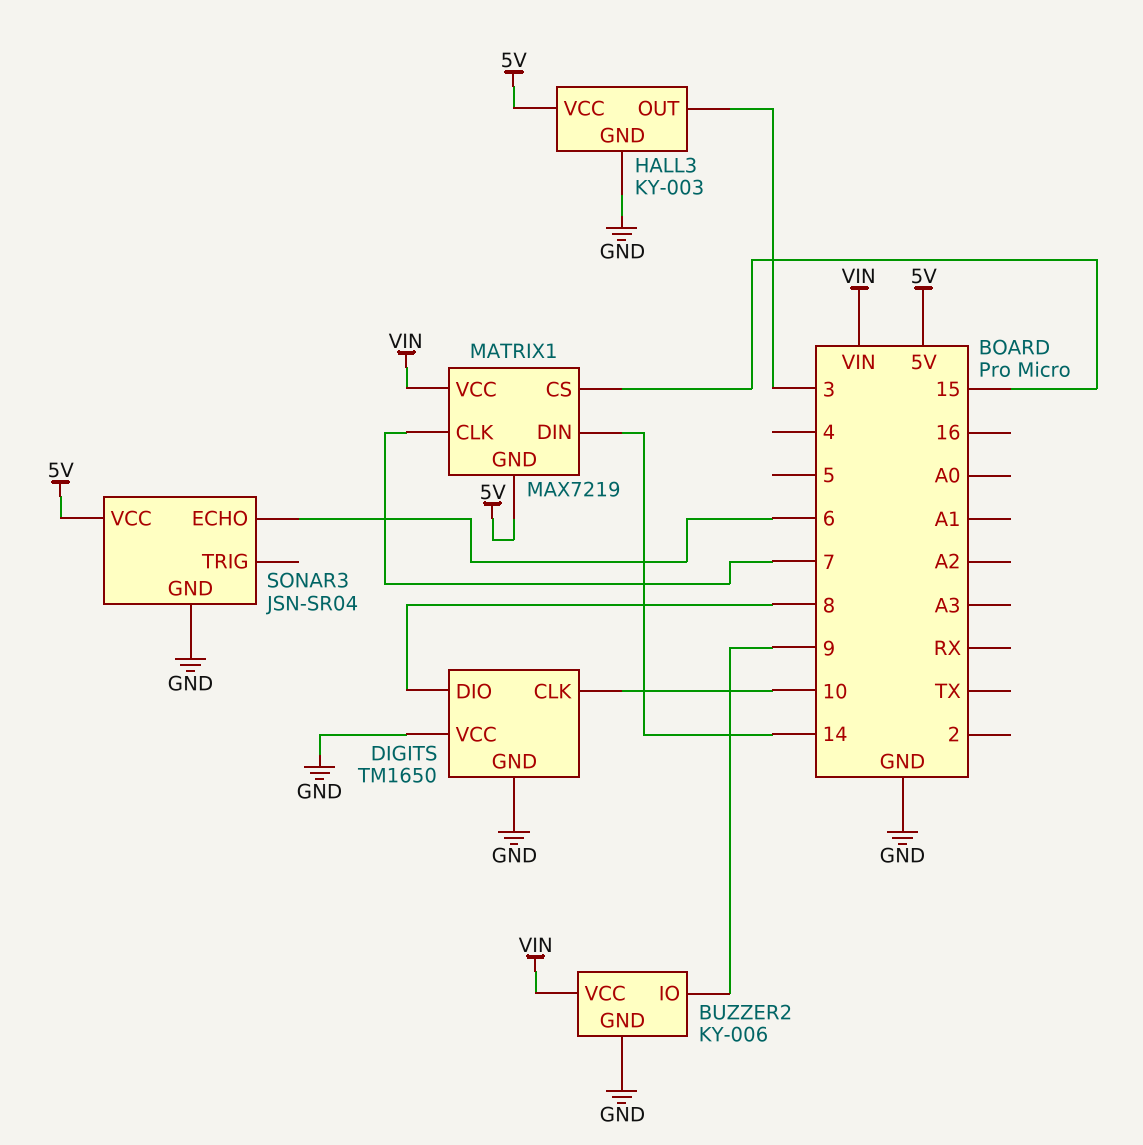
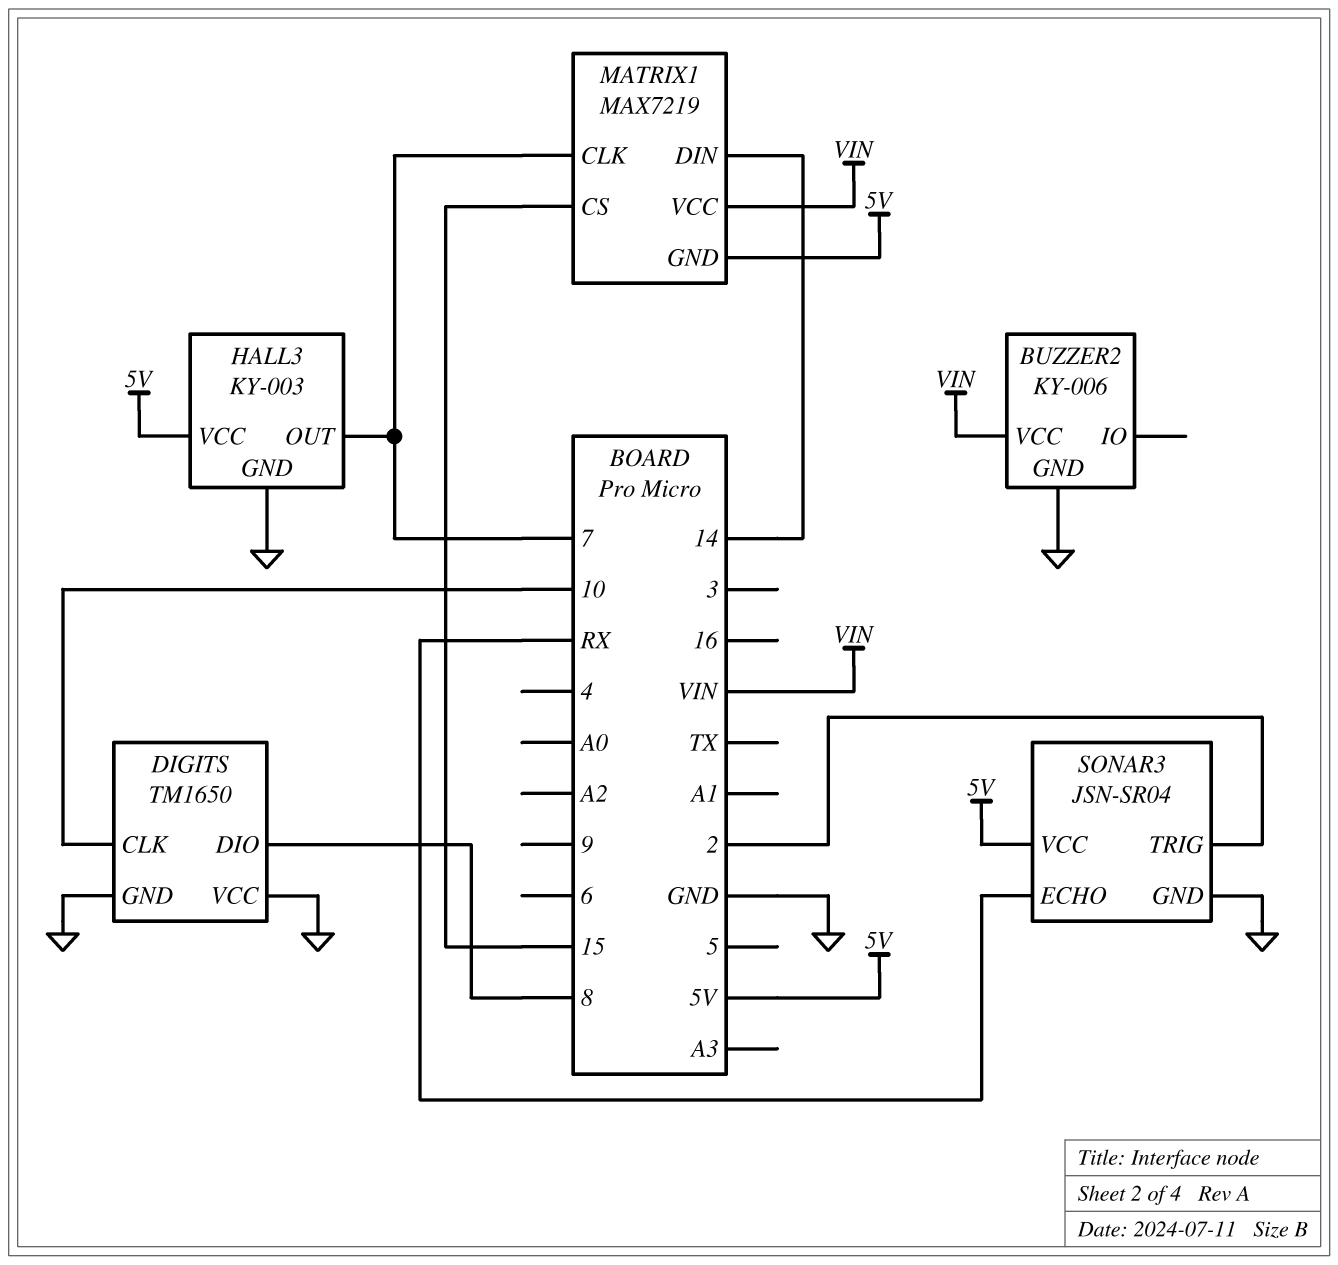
BUZZER2 pin IO: 9 -> none
HALL3 pin OUT: 3 -> 7
SONAR3 pin ECHO: 6 -> RX
SONAR3 pin TRIG: none -> 2

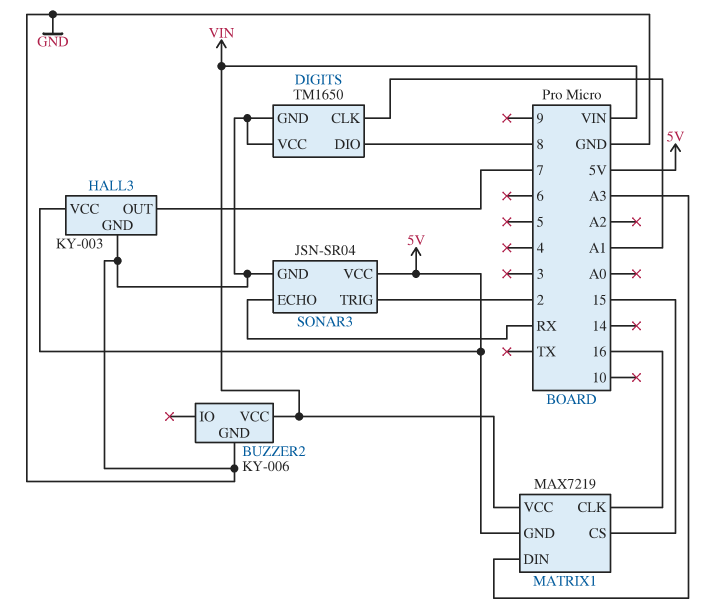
DIGITS pin CLK: 10 -> A1
MATRIX1 pin CLK: 7 -> 16
MATRIX1 pin DIN: 14 -> A3

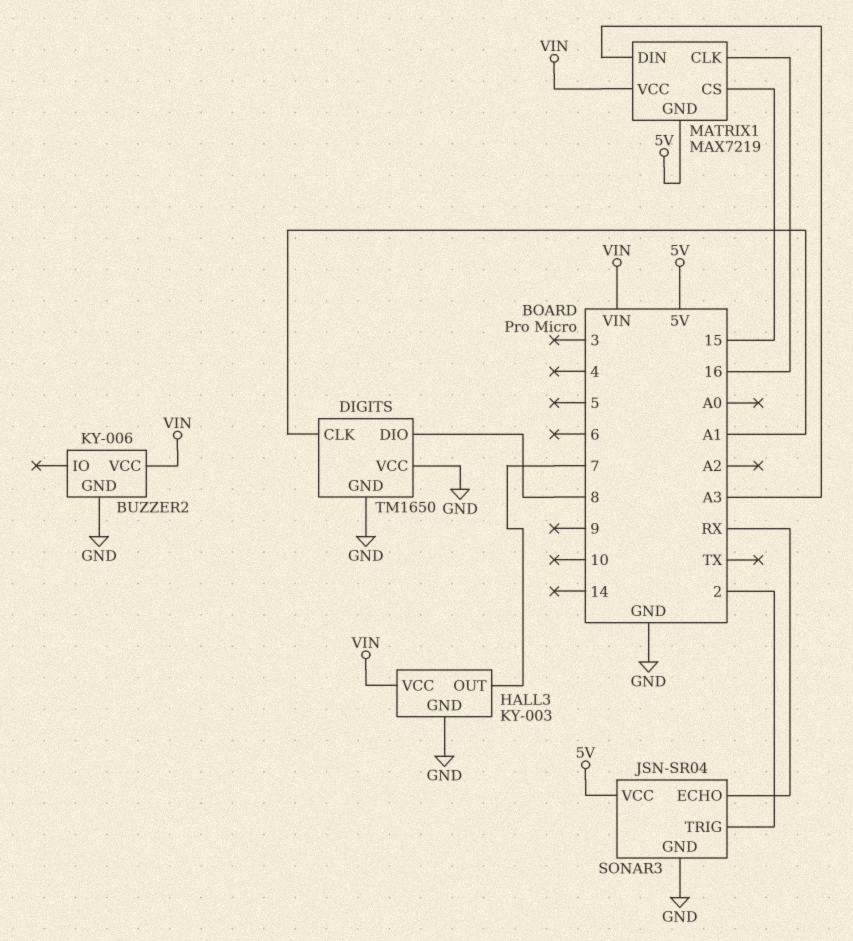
HALL3 pin VCC: 5V -> VIN

